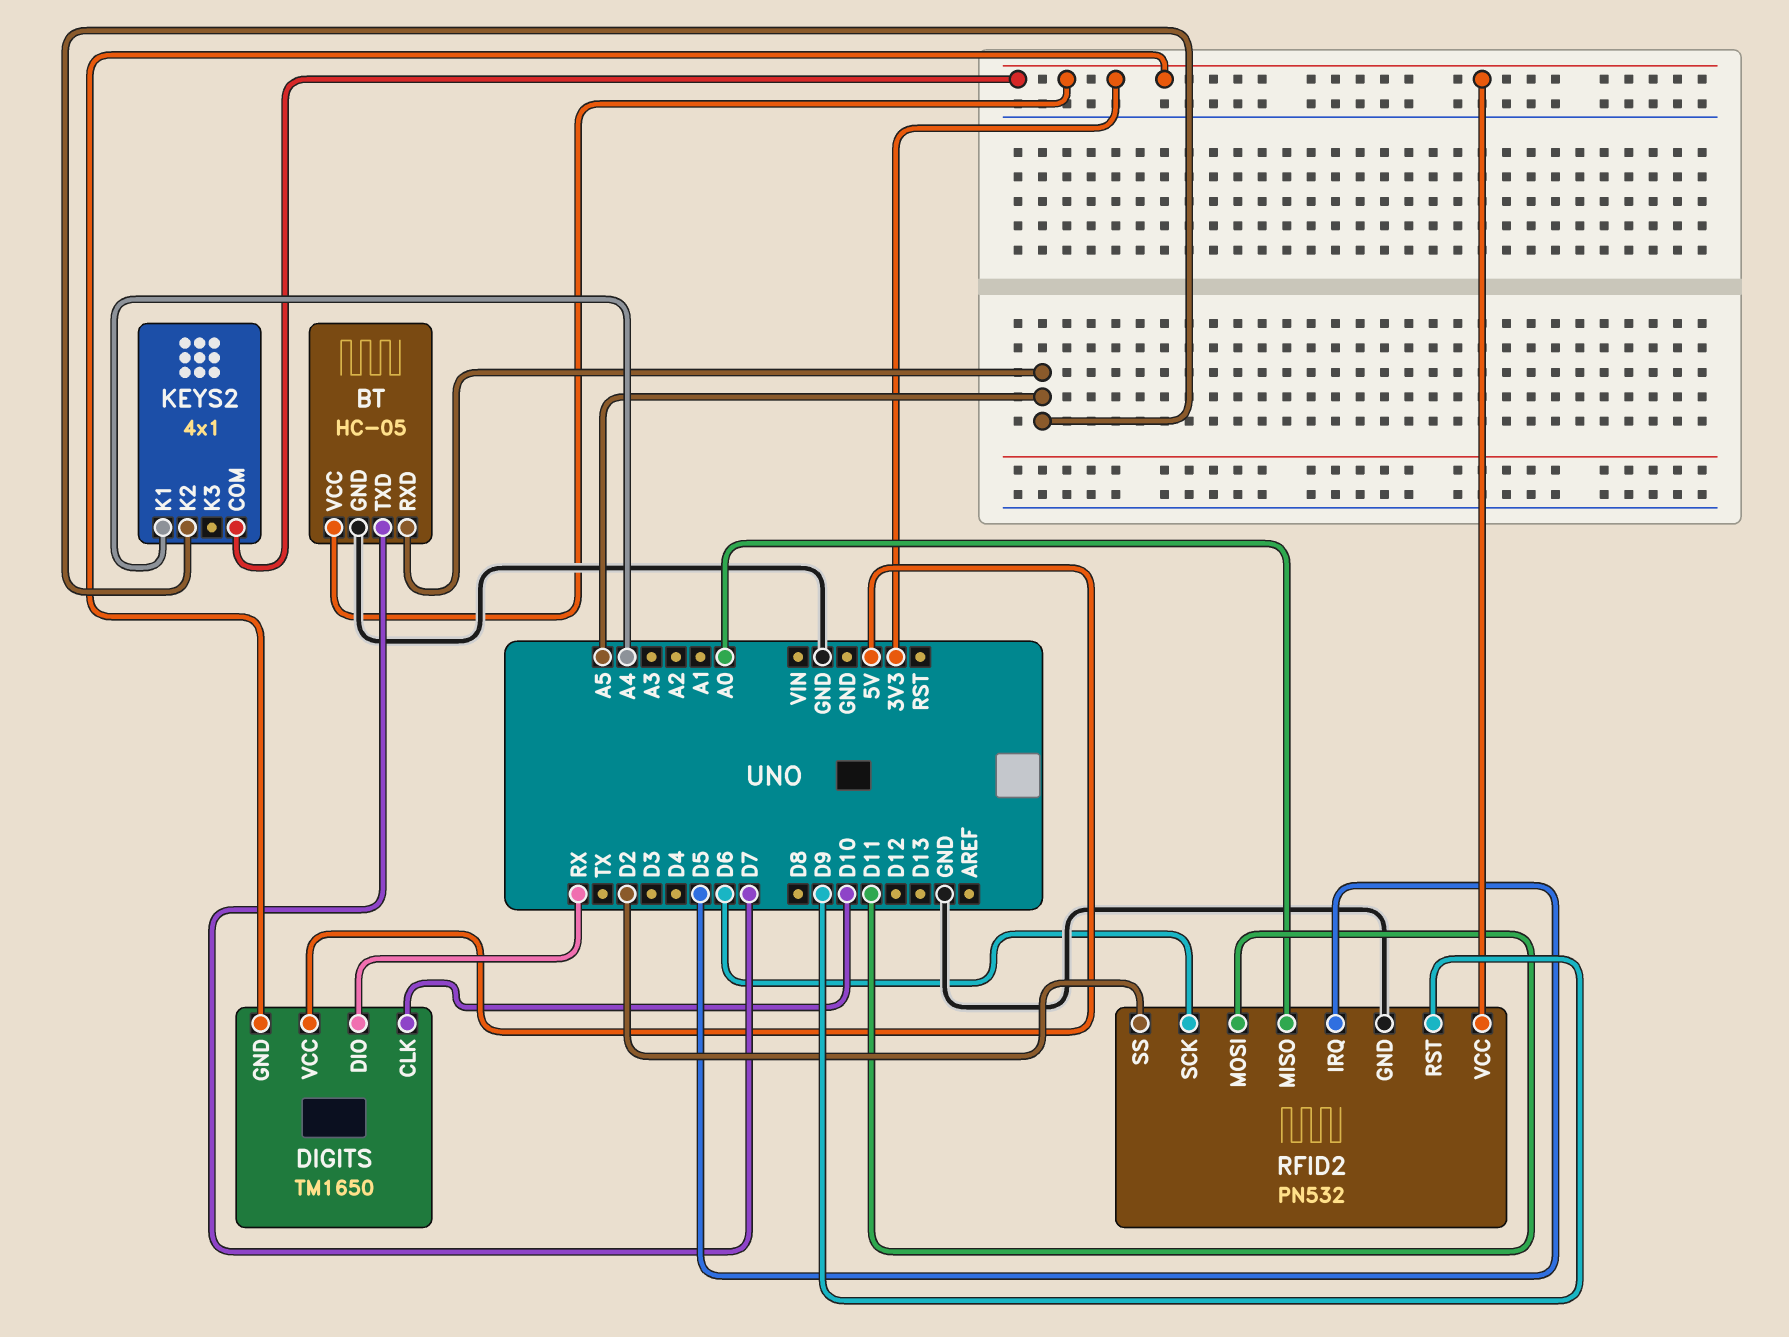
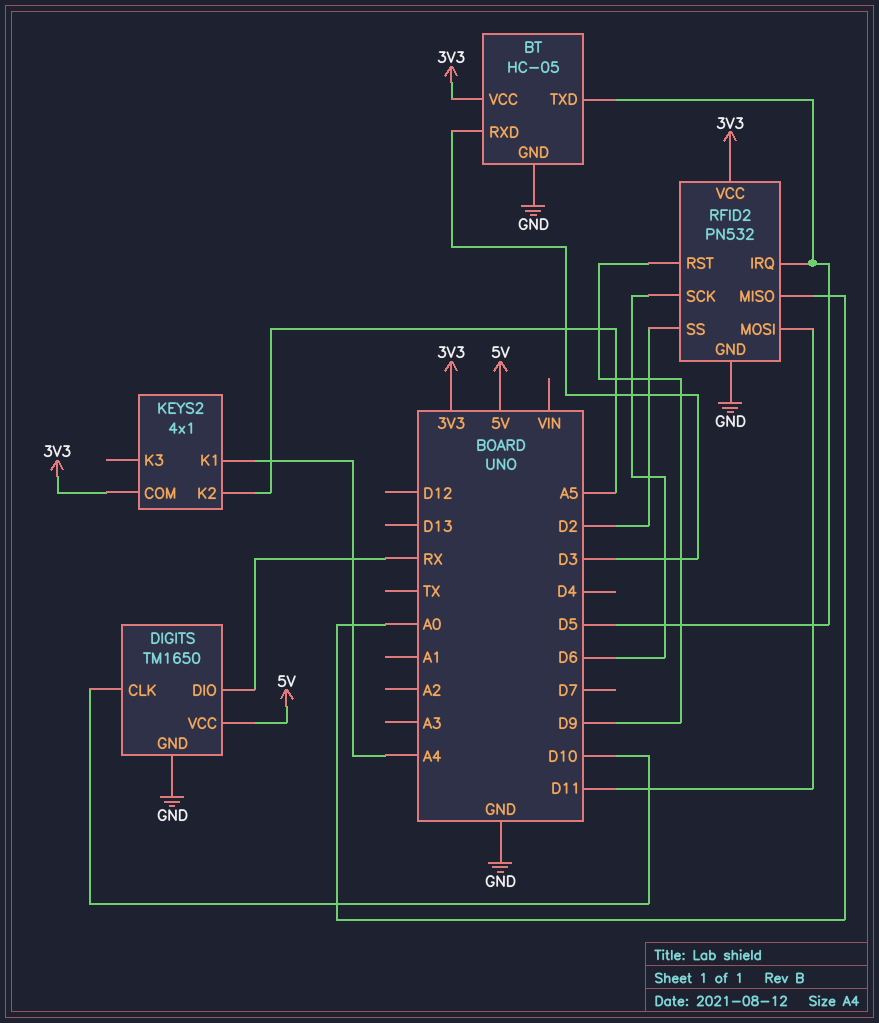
BT pin RXD: A5 -> D3
BT pin TXD: D7 -> D5
DIGITS pin GND: 3V3 -> GND

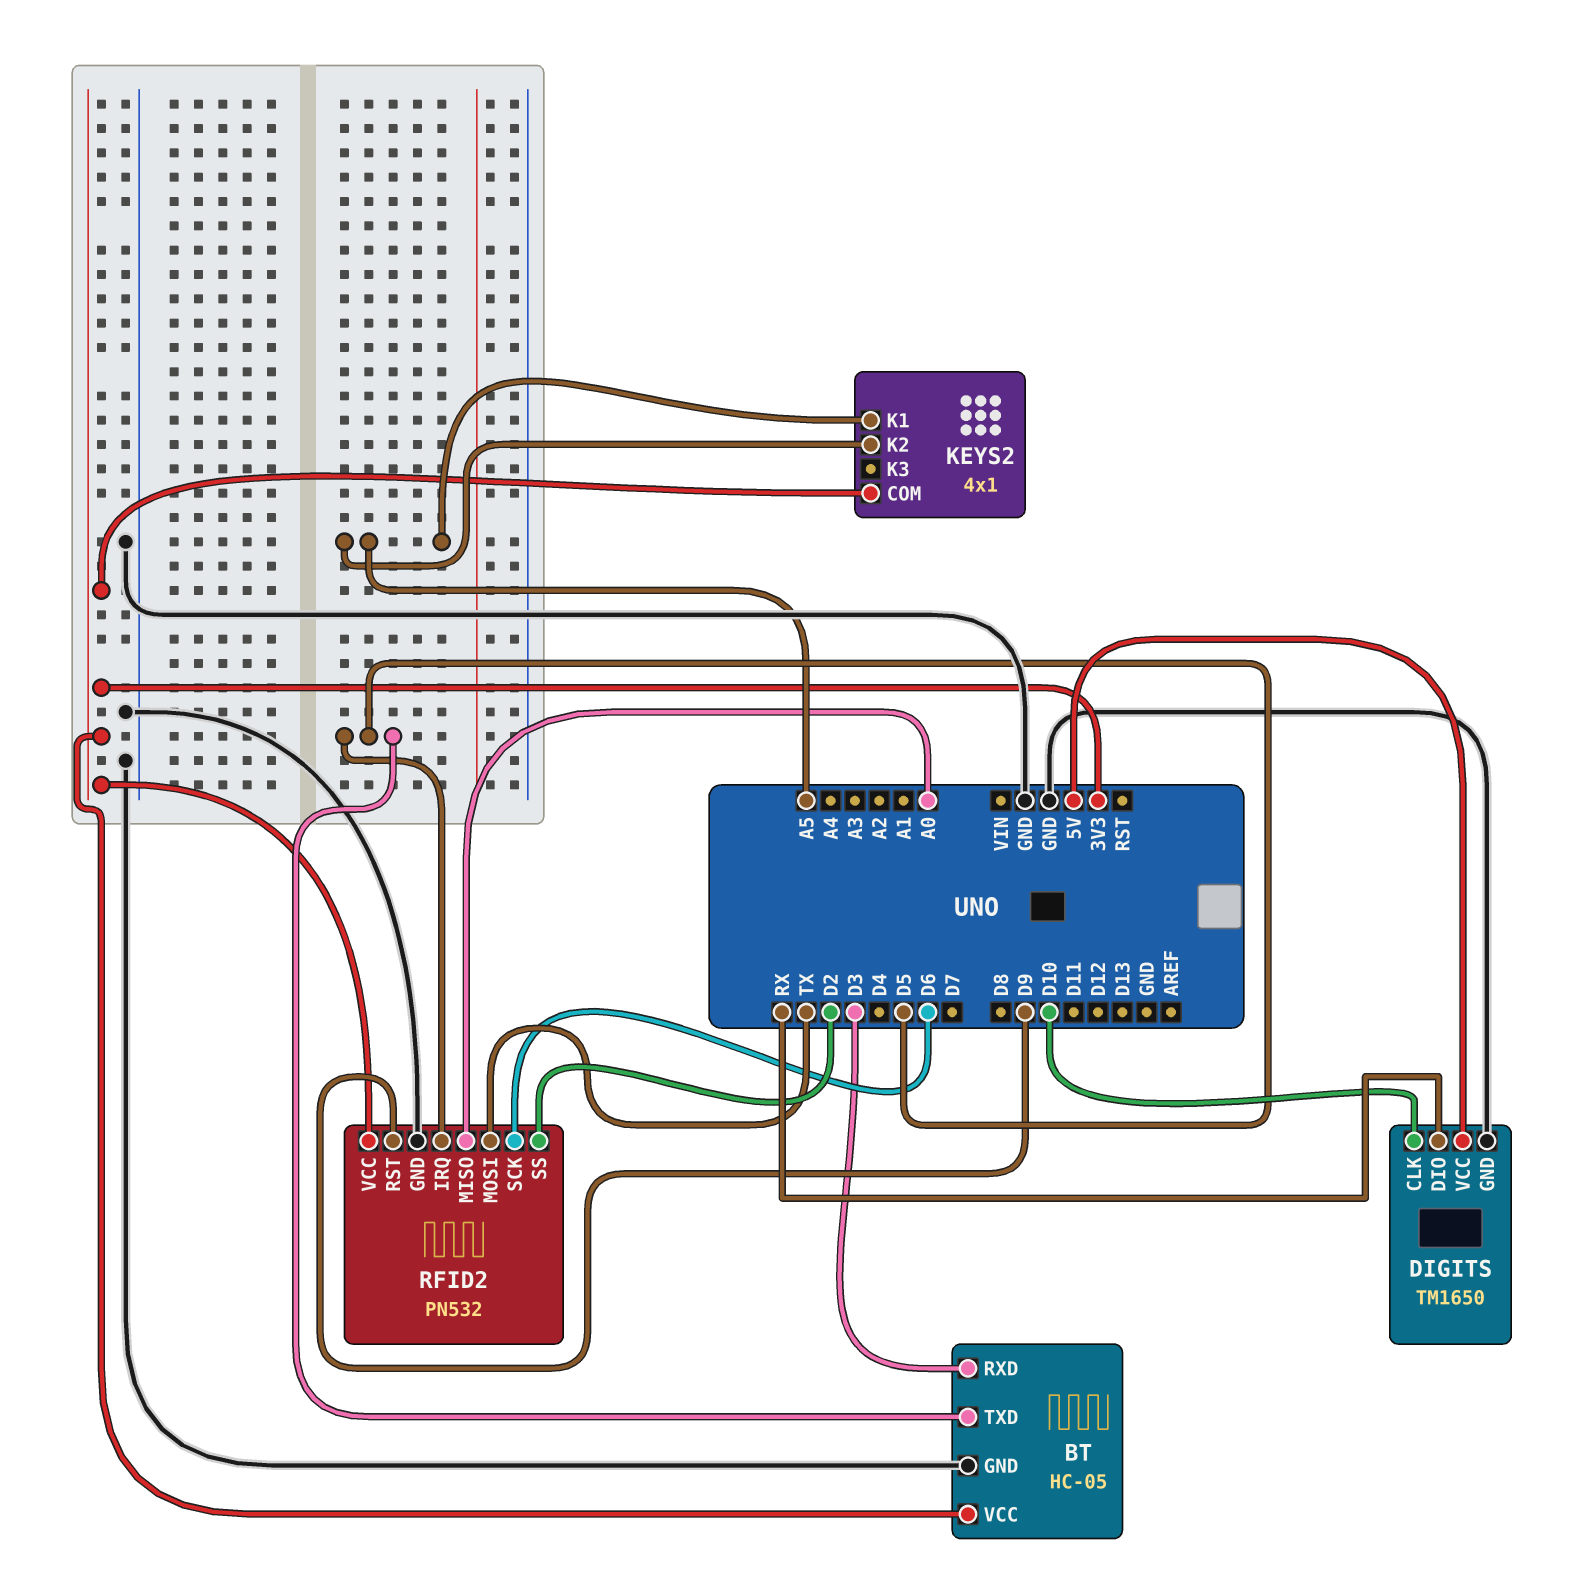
KEYS2 pin K1: A4 -> A5
RFID2 pin MOSI: D11 -> TX

